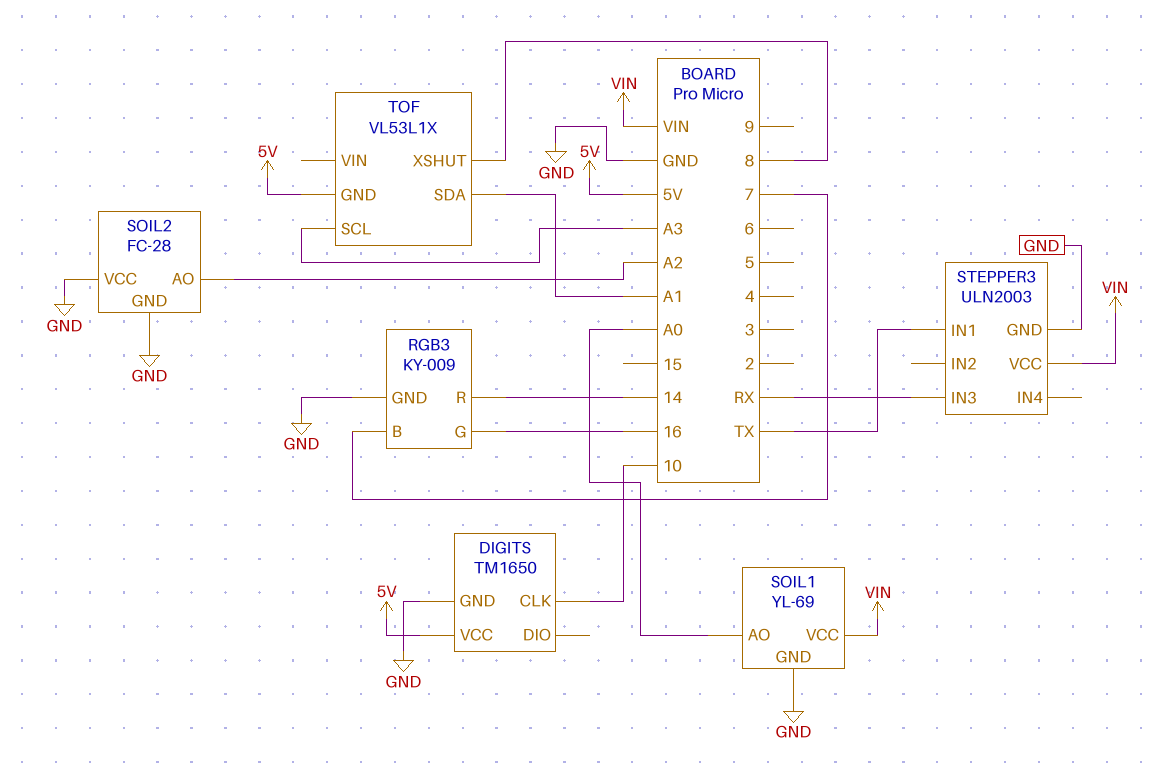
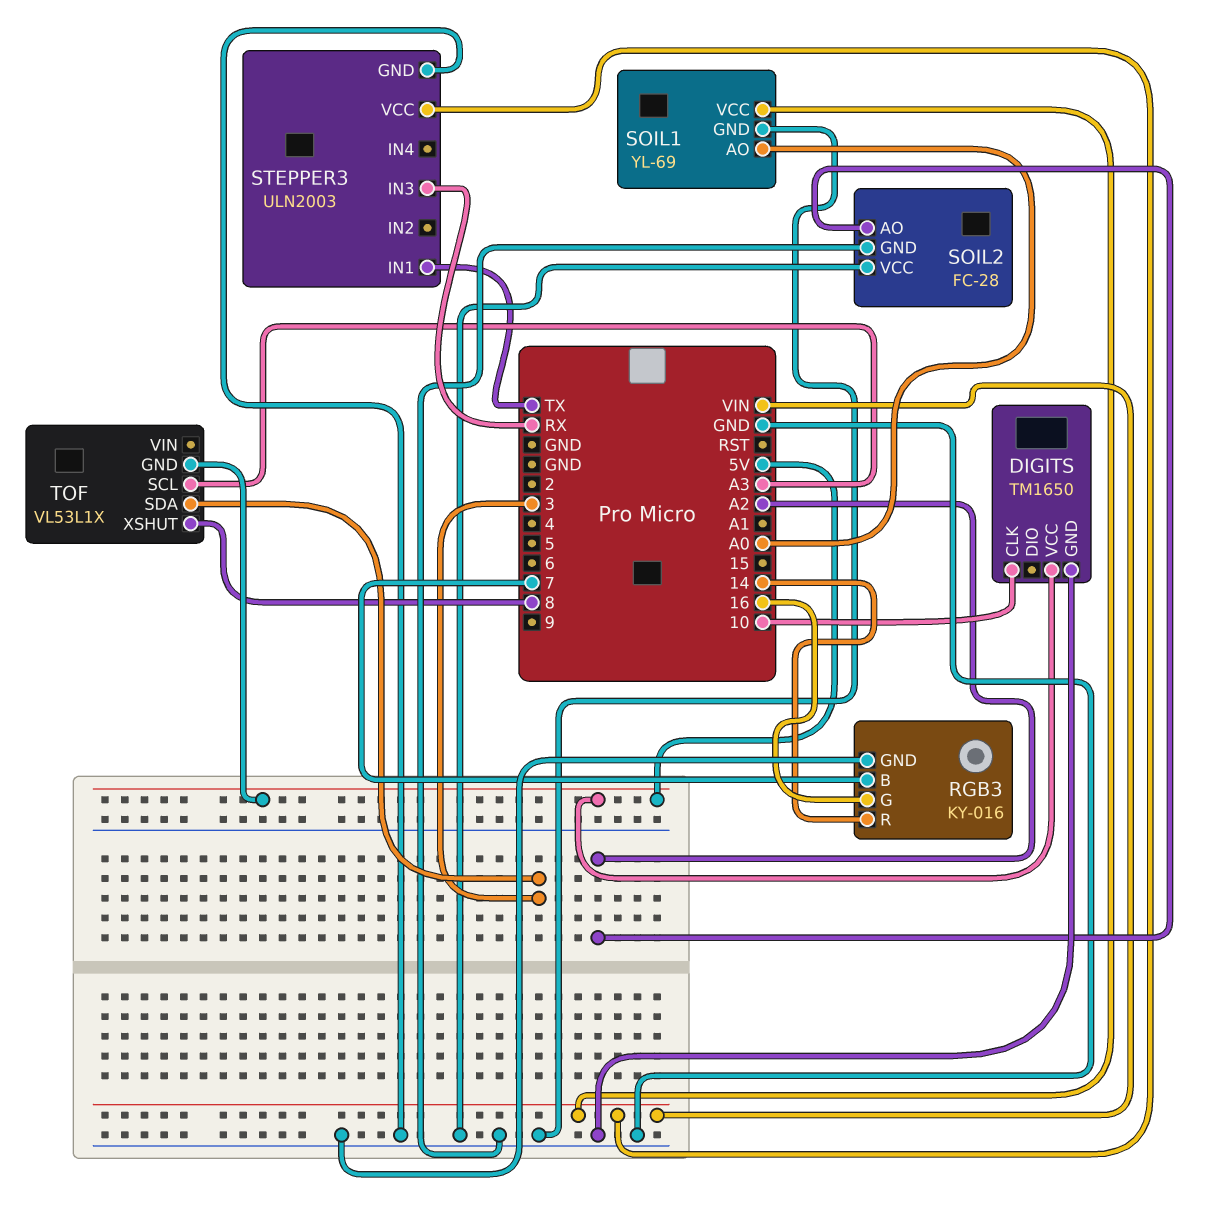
RGB3: KY-009 -> KY-016
TOF pin SDA: A1 -> 3

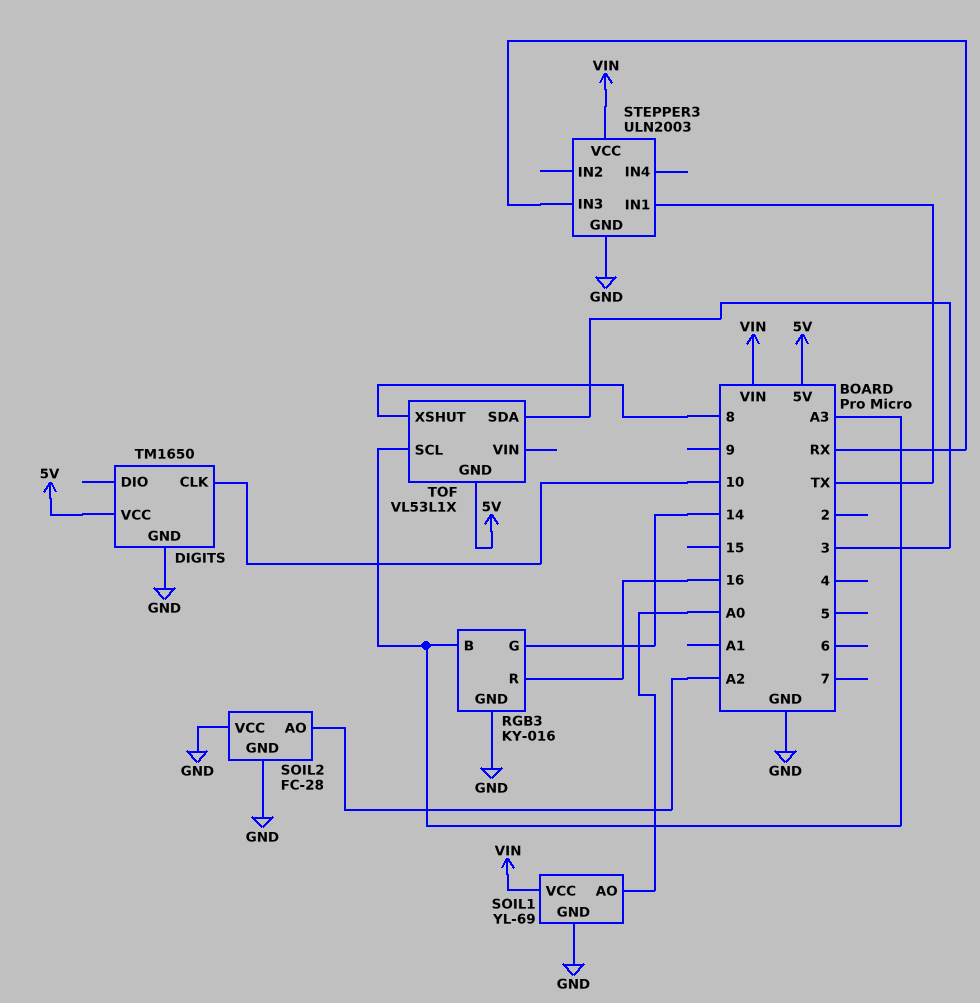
RGB3 pin B: 7 -> A3
RGB3 pin G: 16 -> 14
RGB3 pin R: 14 -> 16

